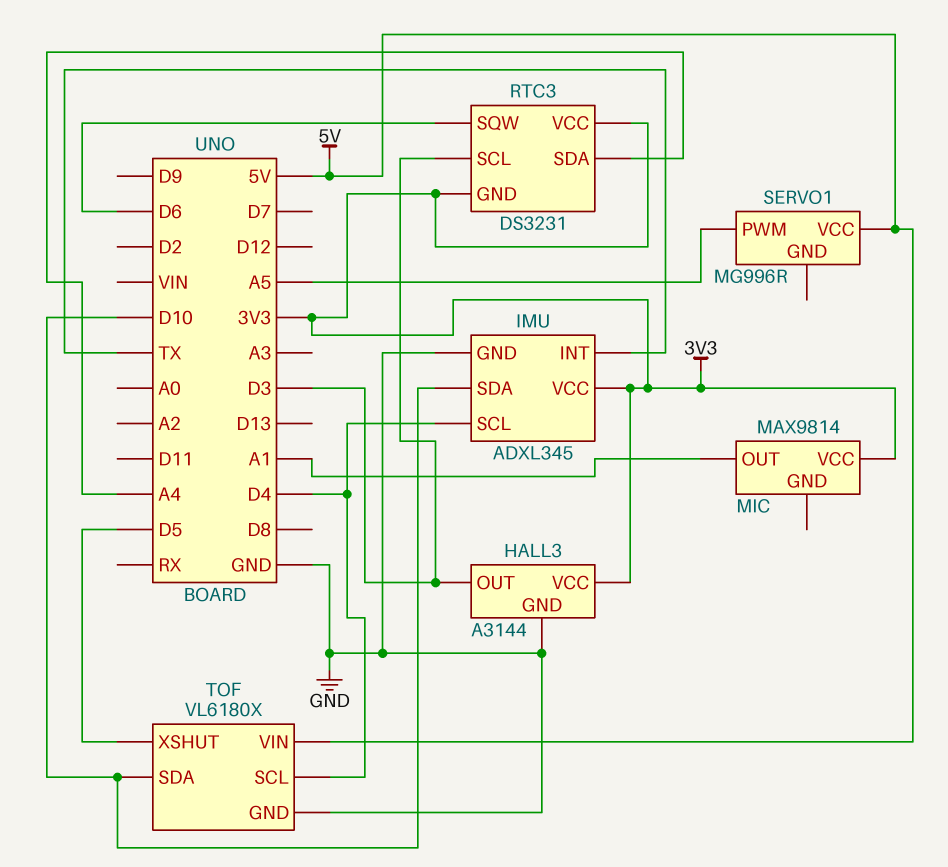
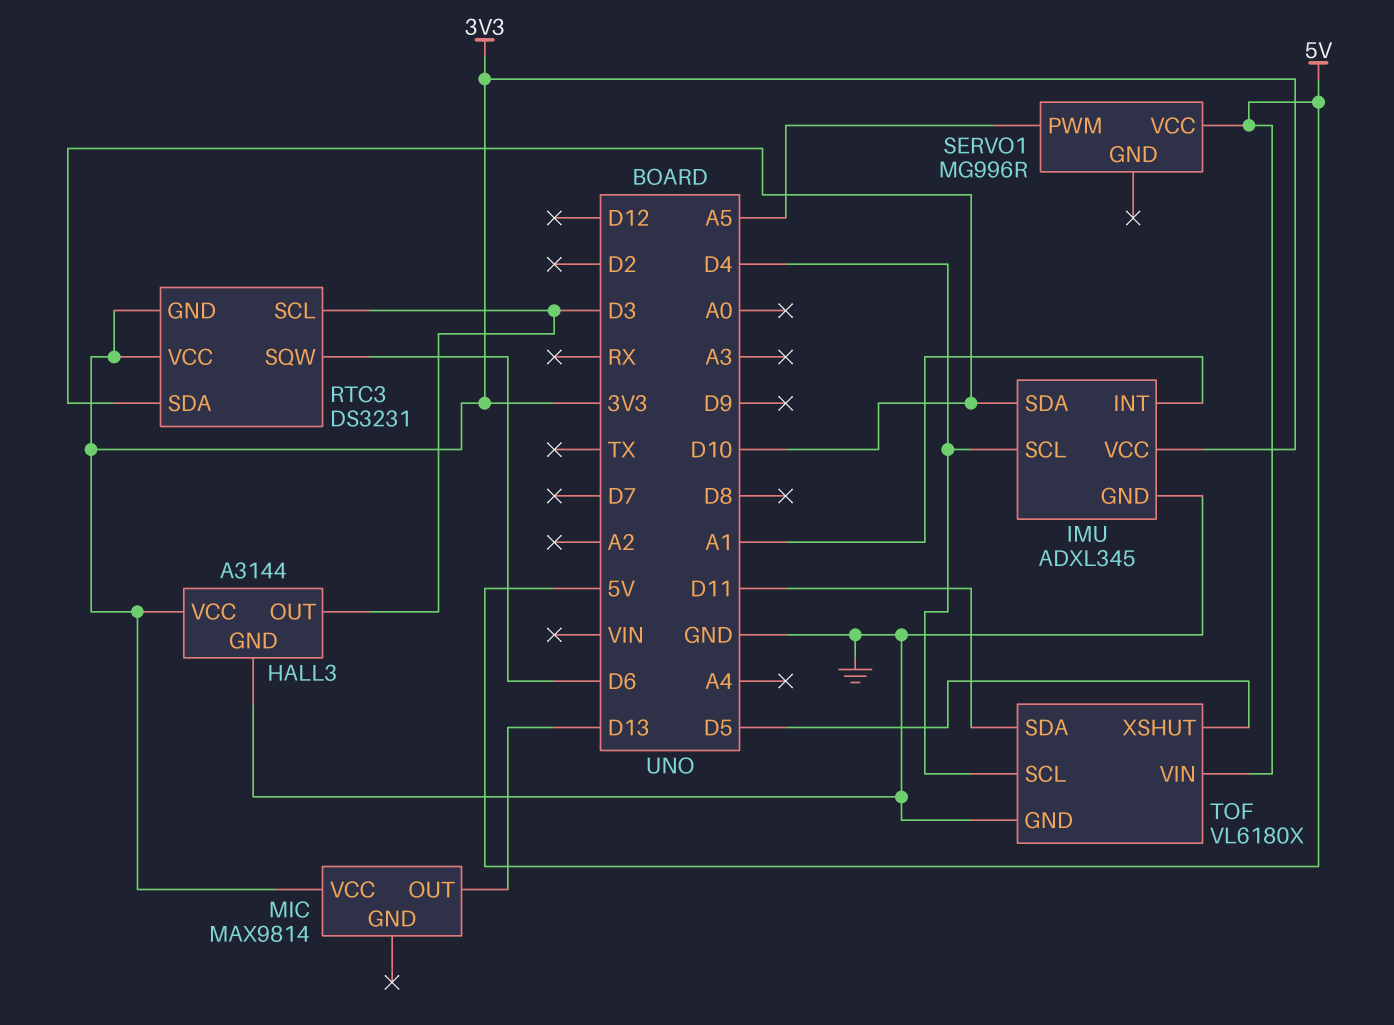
IMU pin INT: TX -> A1
MIC pin OUT: A1 -> D13
RTC3 pin SDA: A4 -> D10
TOF pin SDA: D10 -> D11

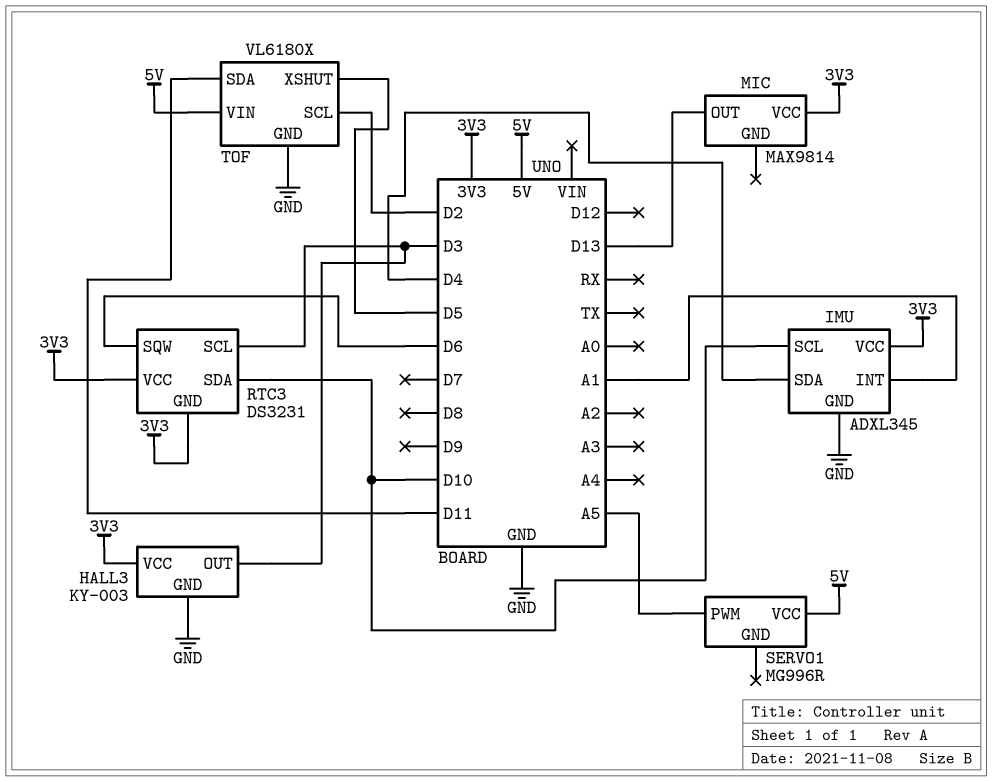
HALL3: A3144 -> KY-003
IMU pin SCL: D4 -> D10
IMU pin SDA: D10 -> D4
TOF pin SCL: D4 -> D2

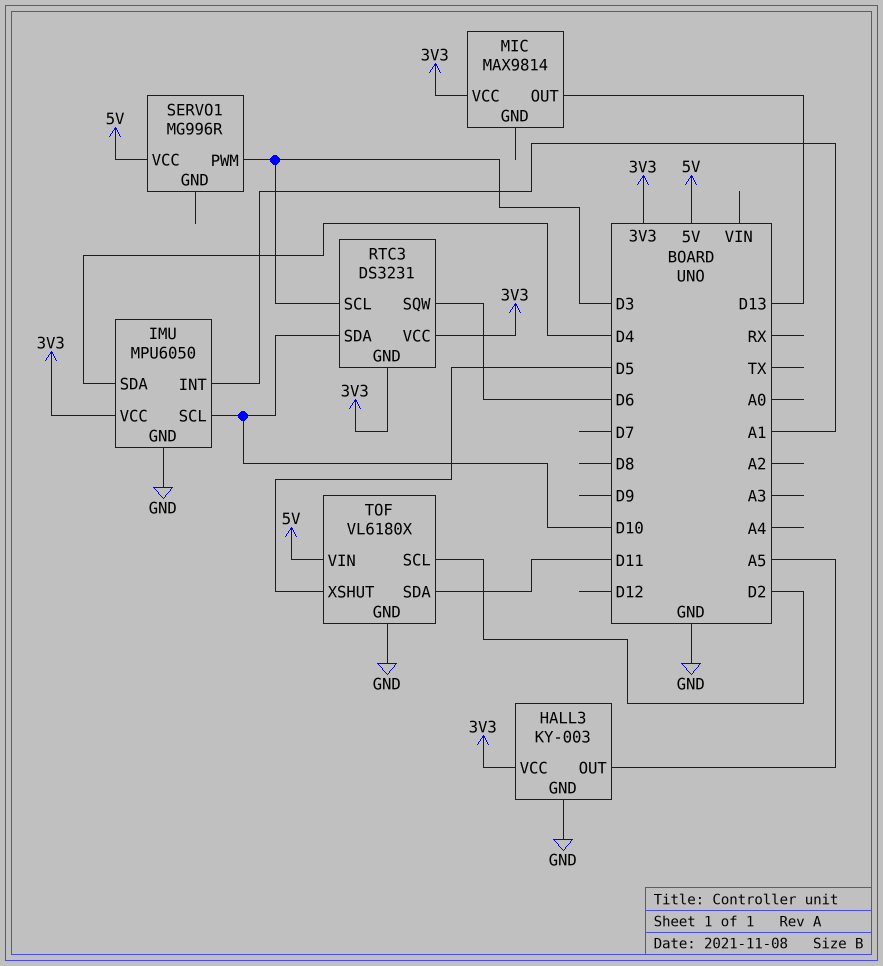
HALL3 pin OUT: D3 -> A5
IMU: ADXL345 -> MPU6050
SERVO1 pin PWM: A5 -> D3

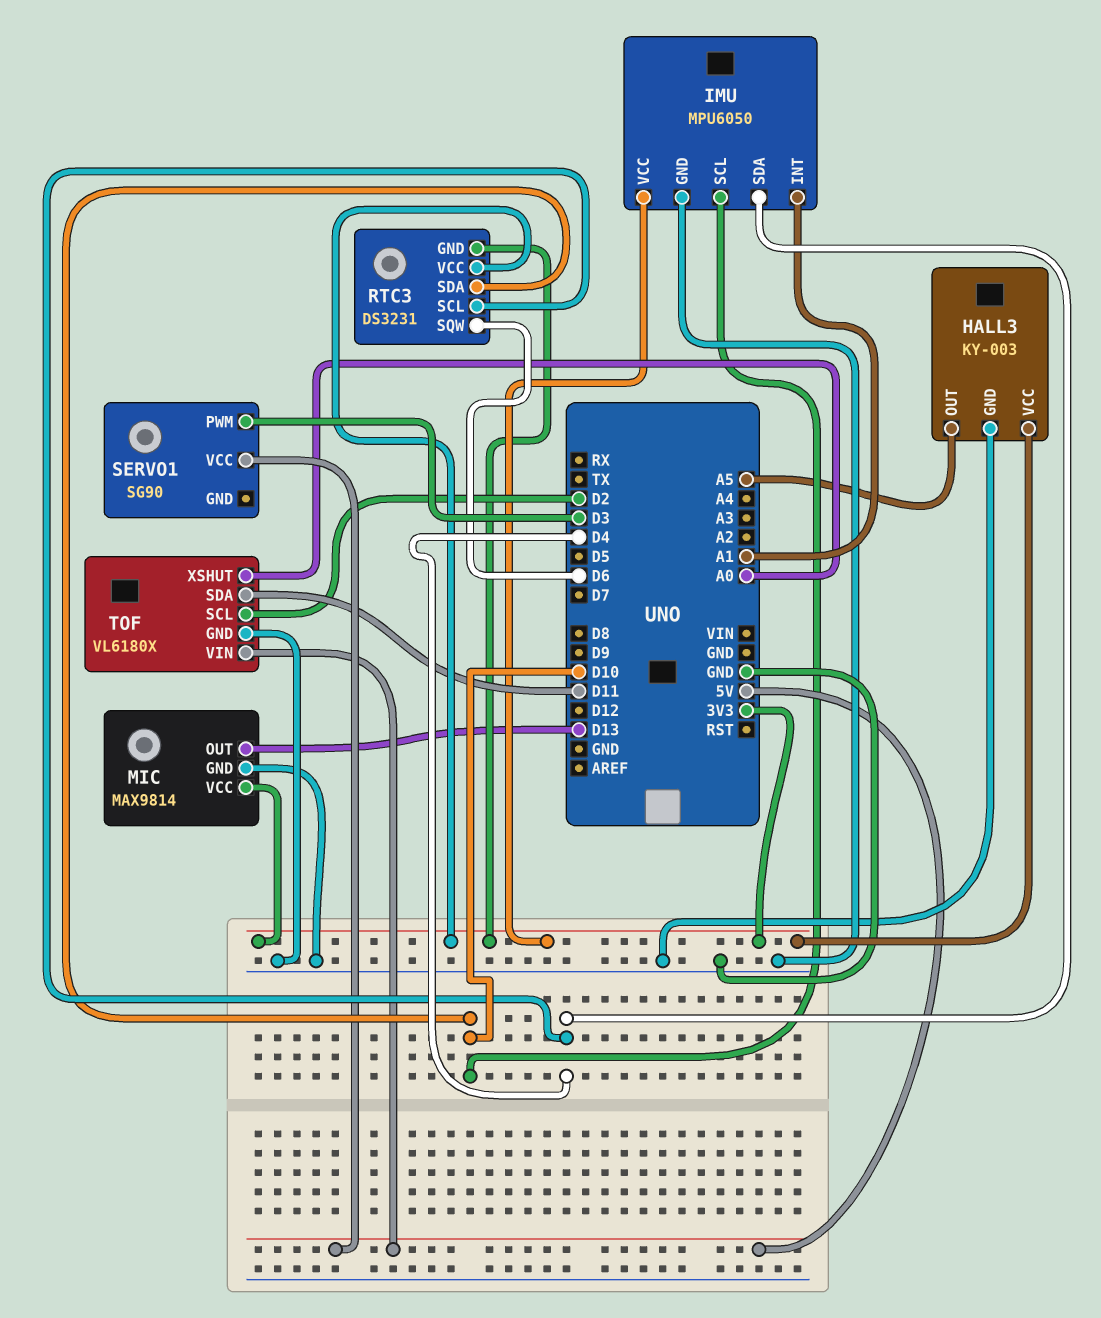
MIC pin GND: none -> GND
RTC3 pin SCL: D3 -> D4
SERVO1: MG996R -> SG90
TOF pin XSHUT: D5 -> A0

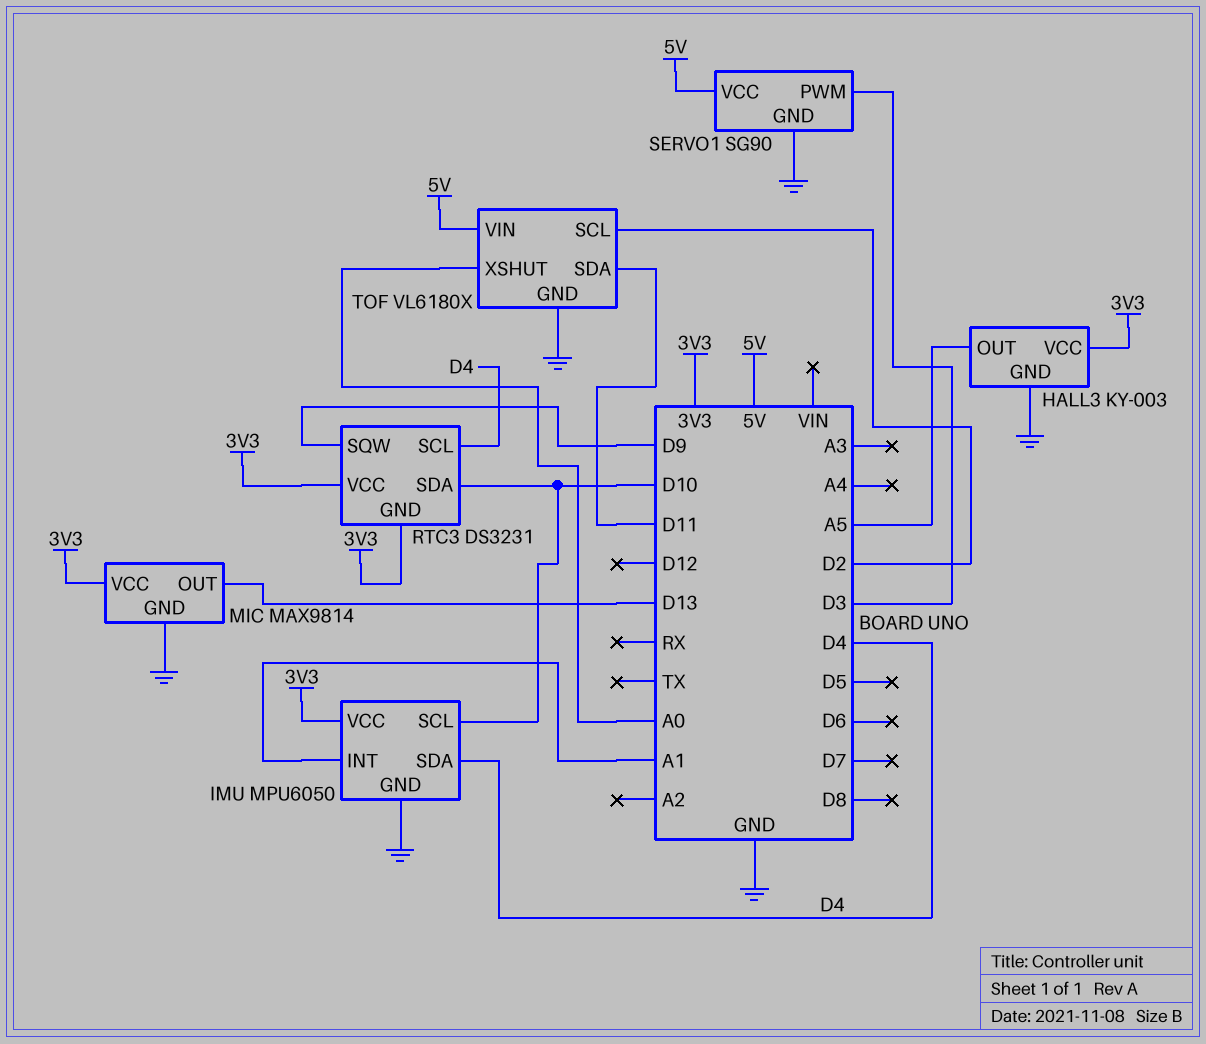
RTC3 pin SQW: D6 -> D9
SERVO1 pin GND: none -> GND

